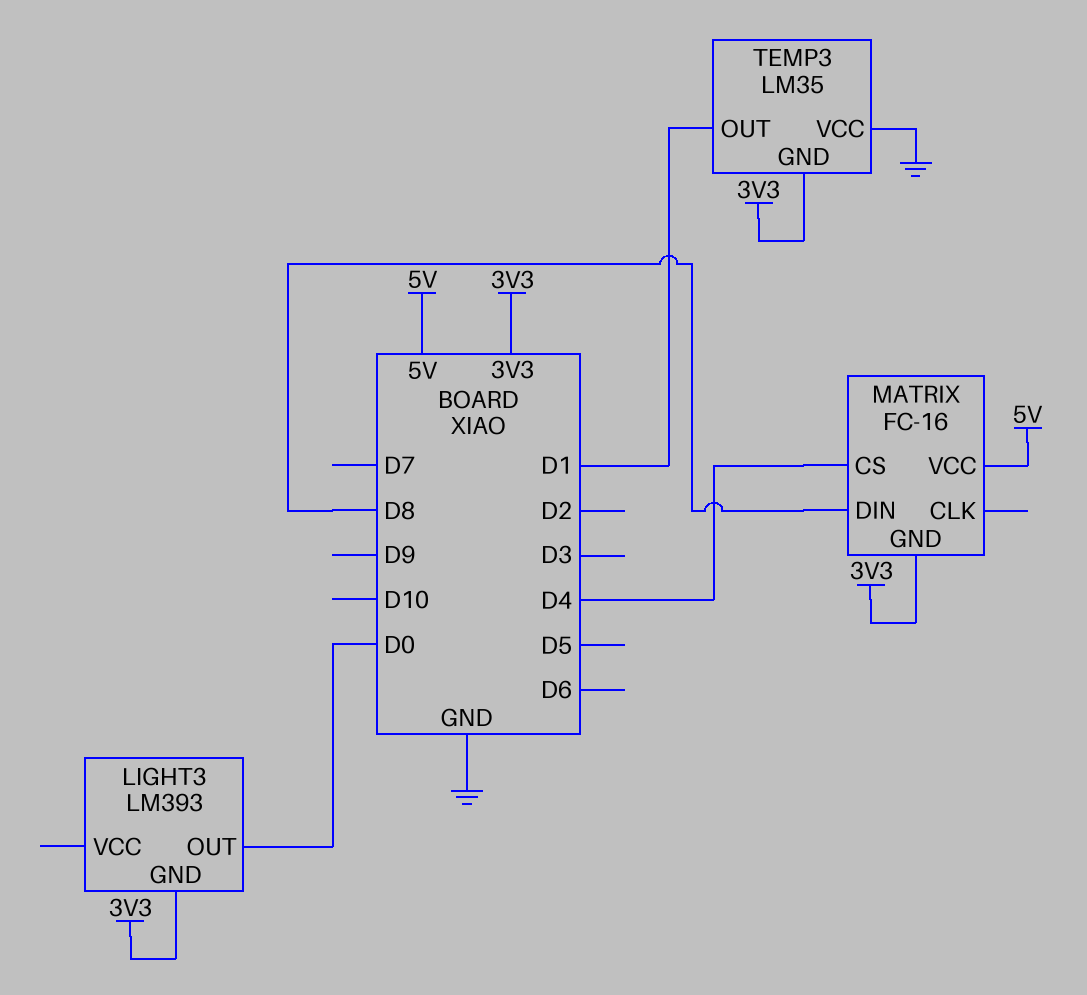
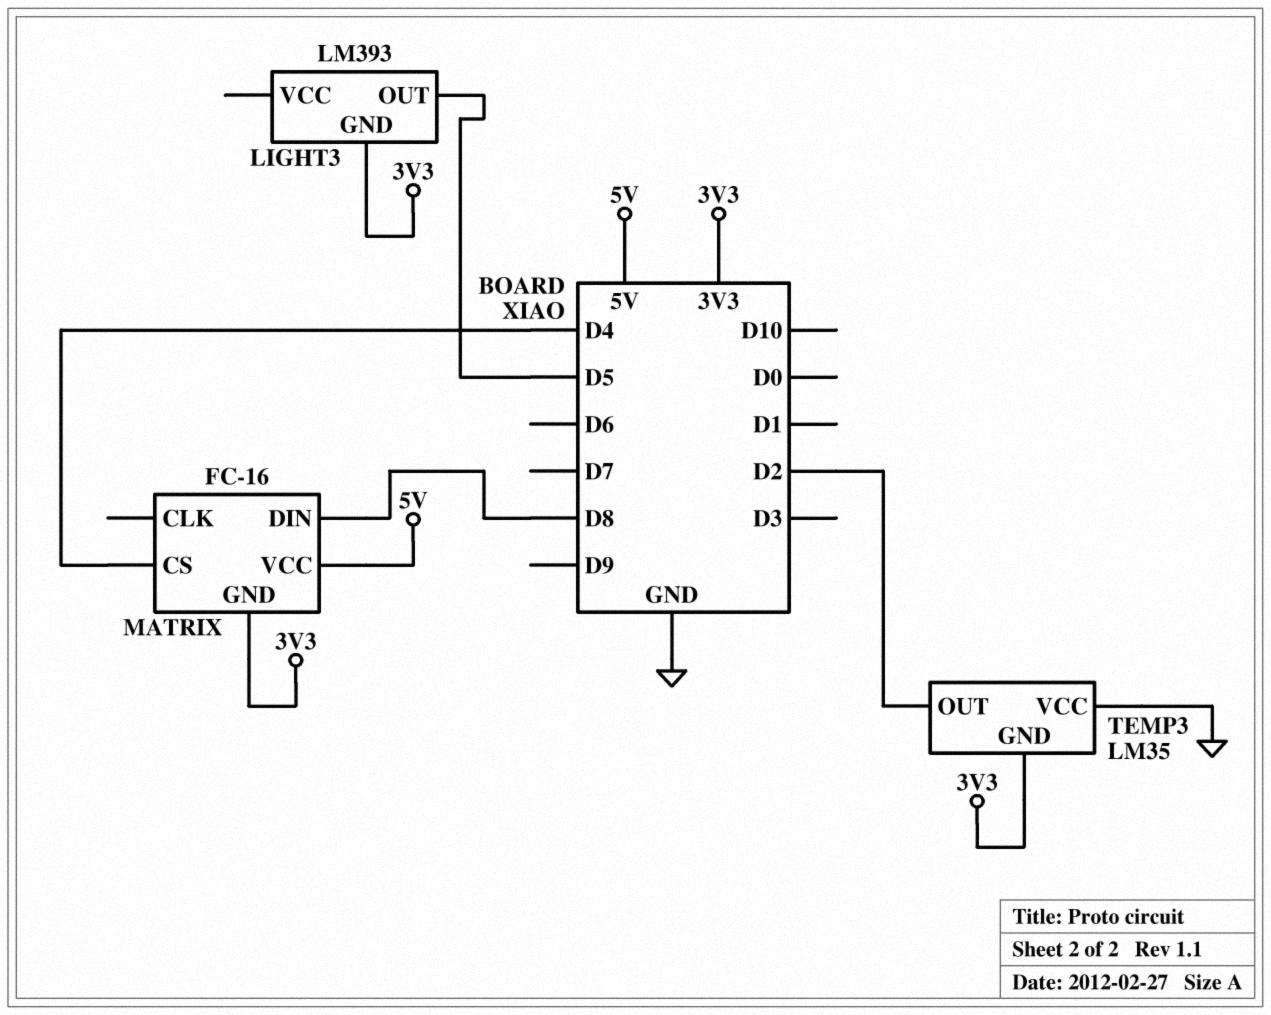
LIGHT3 pin OUT: D0 -> D5
TEMP3 pin OUT: D1 -> D2

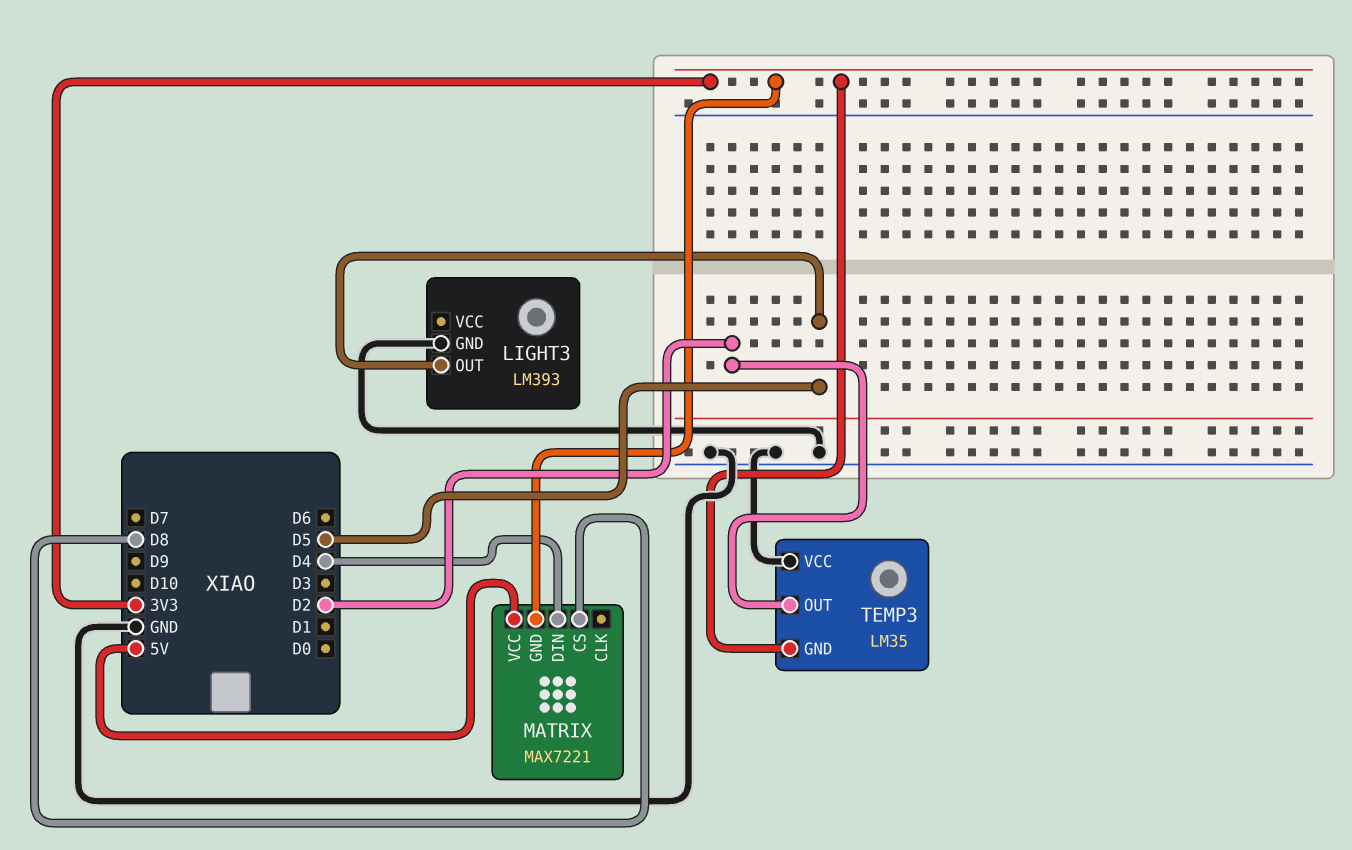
LIGHT3 pin GND: 3V3 -> GND
MATRIX: FC-16 -> MAX7221
MATRIX pin CS: D4 -> D8
MATRIX pin DIN: D8 -> D4

